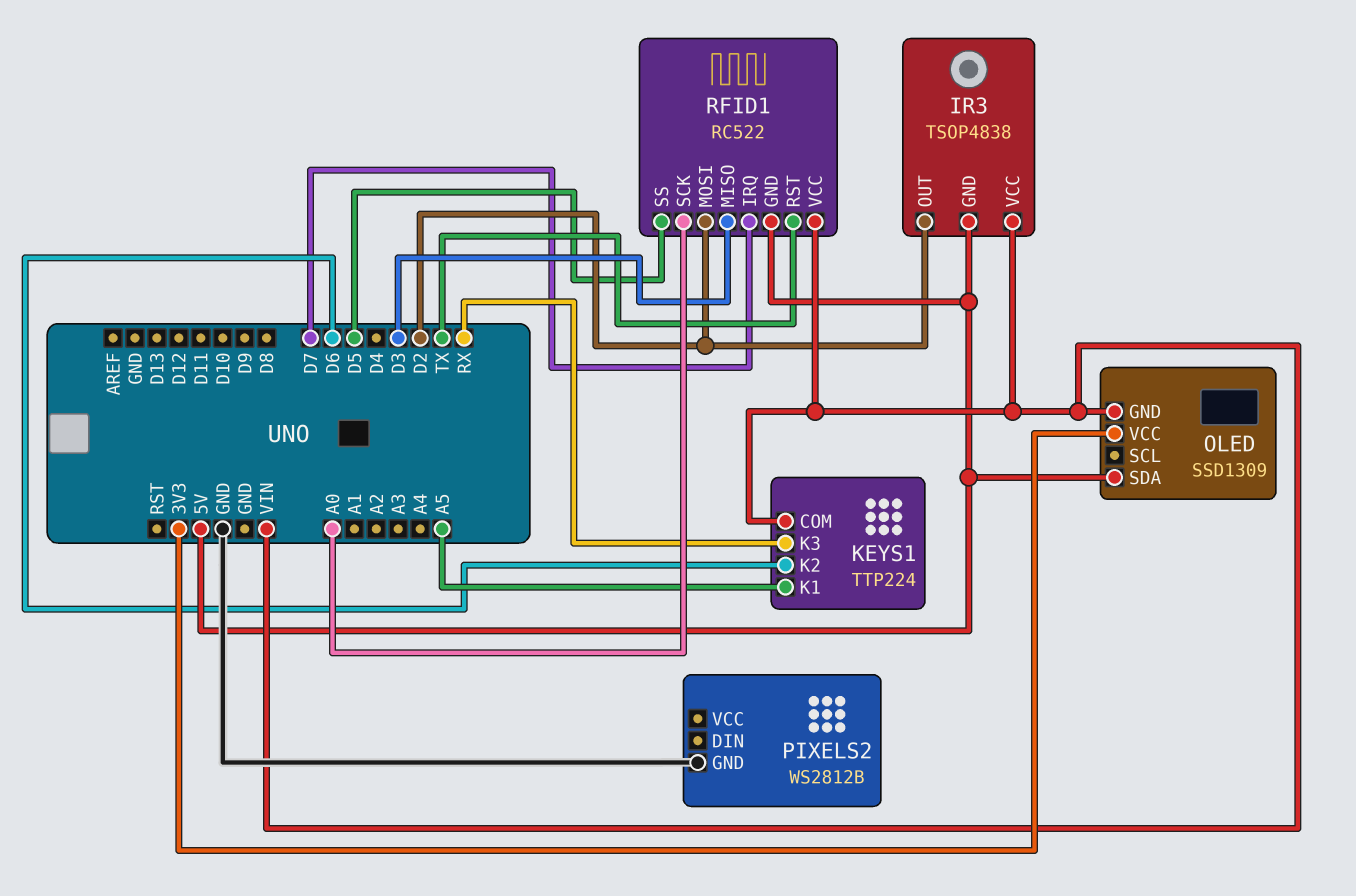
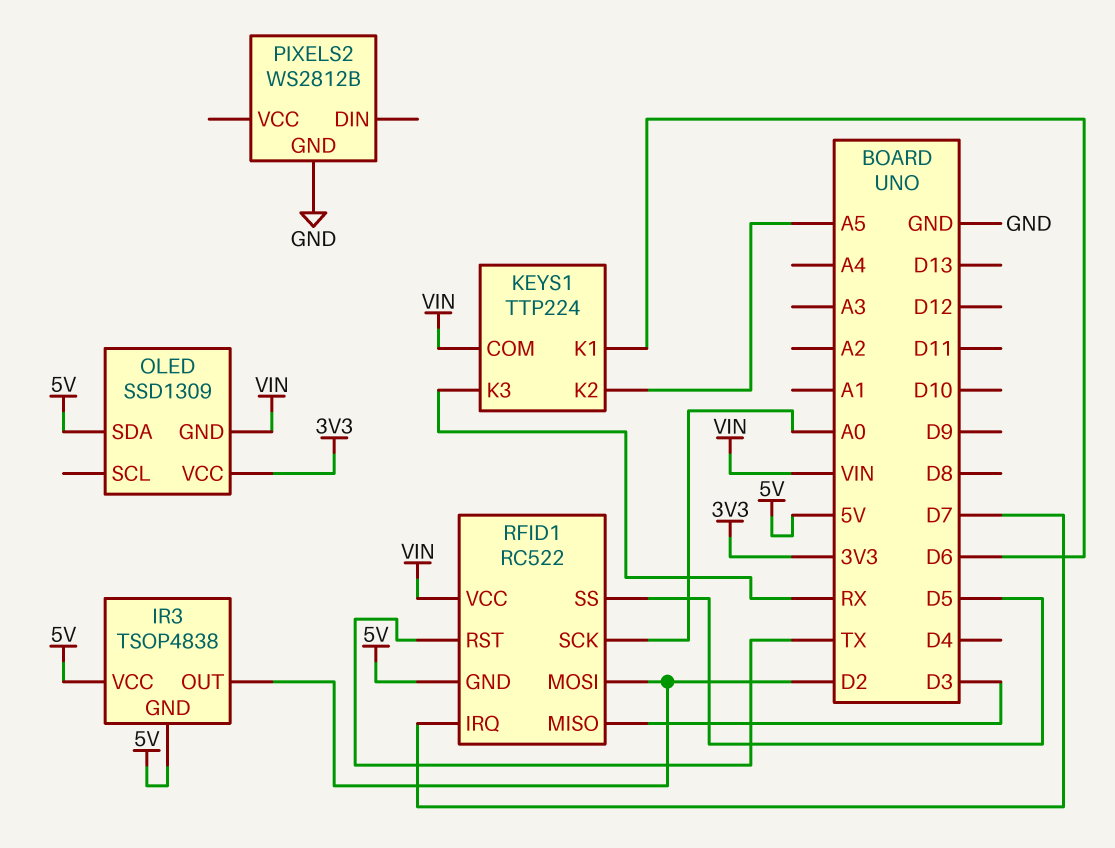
IR3 pin VCC: VIN -> 5V
KEYS1 pin K1: A5 -> D6
KEYS1 pin K2: D6 -> A5

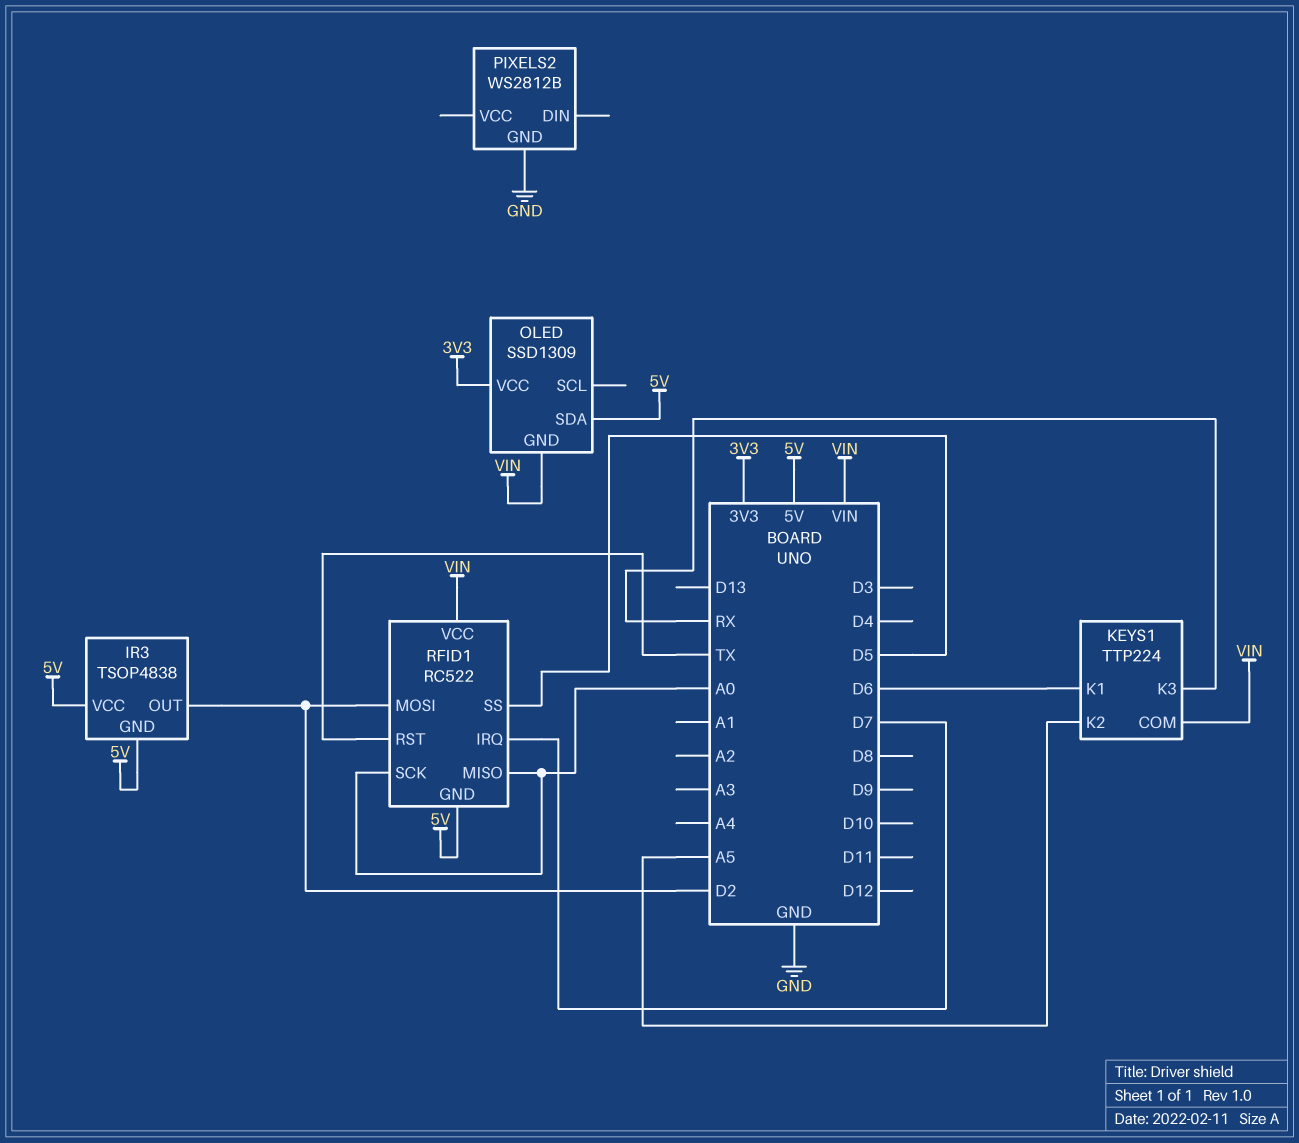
RFID1 pin MISO: D3 -> A0

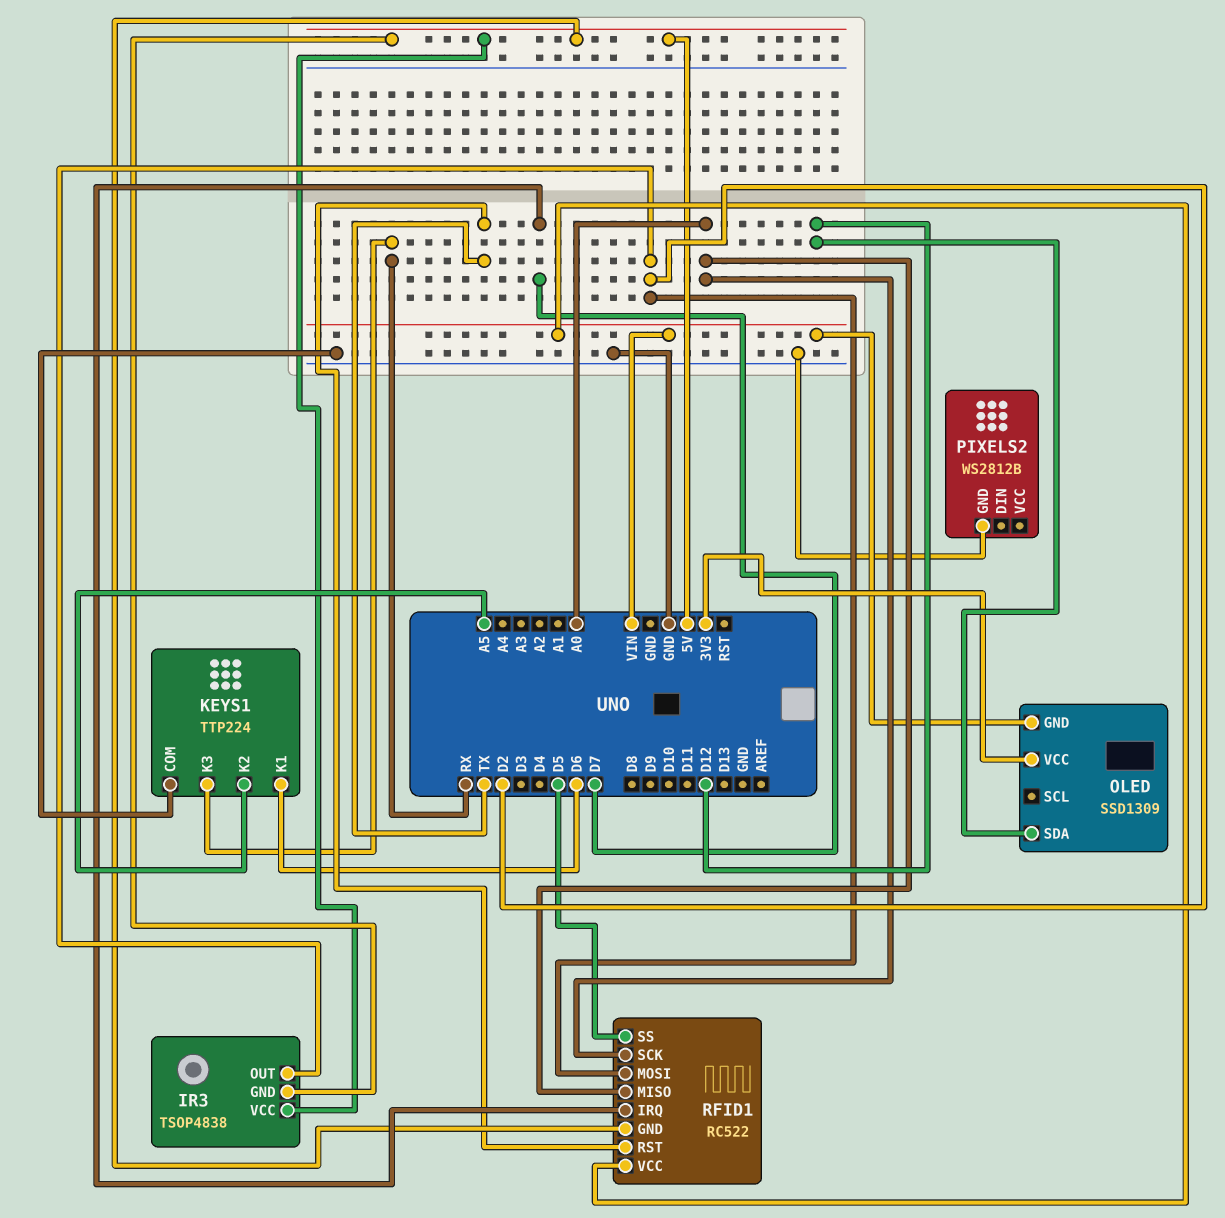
KEYS1 pin COM: VIN -> GND
OLED pin SDA: 5V -> D12

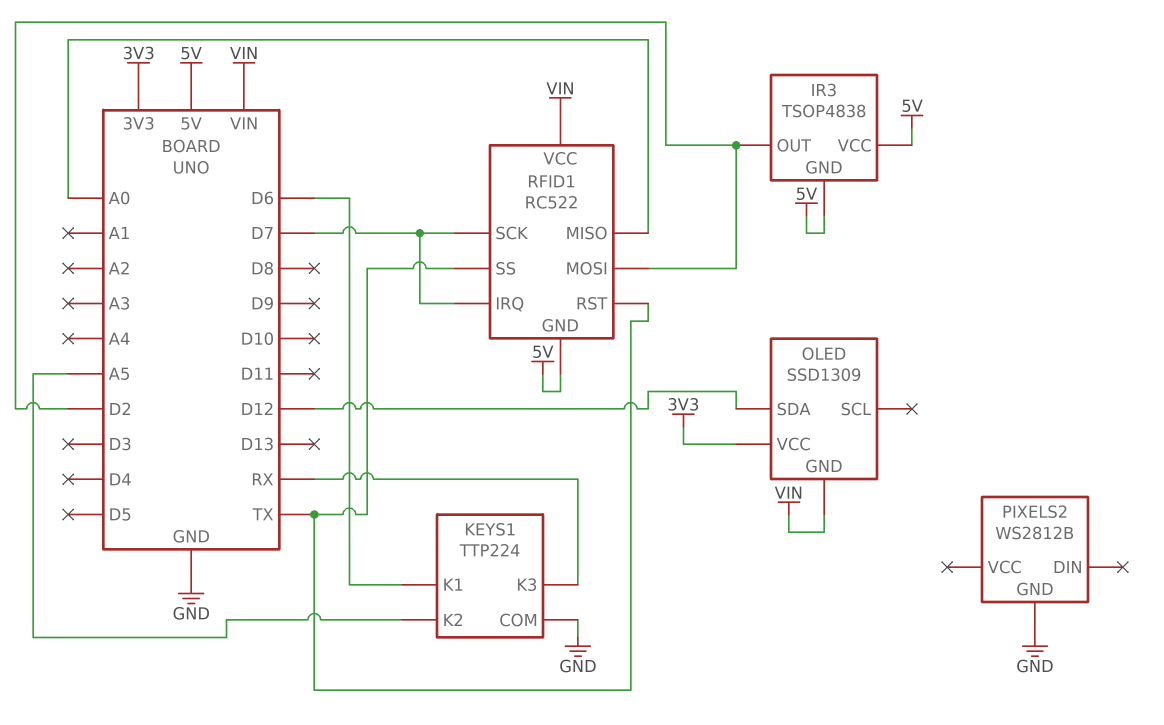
RFID1 pin SCK: A0 -> D7
RFID1 pin SS: D5 -> TX

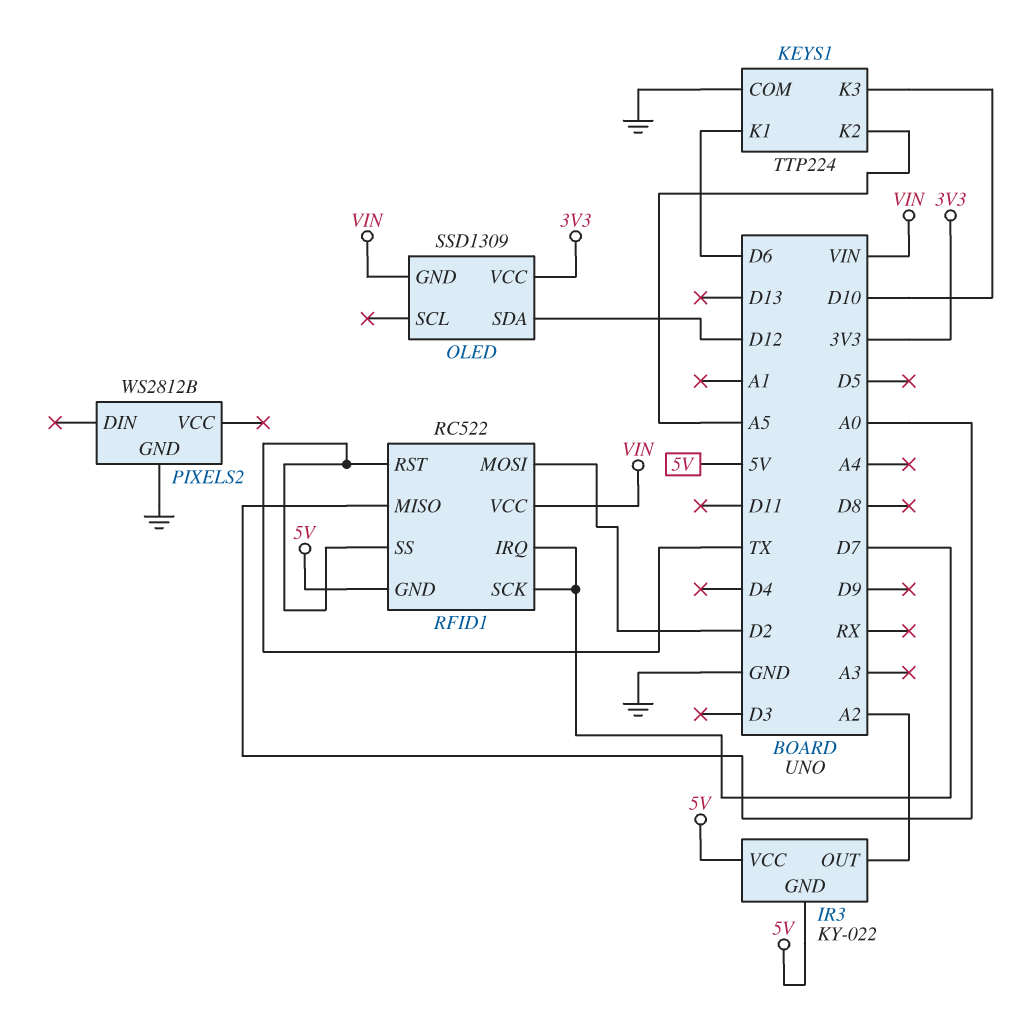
IR3: TSOP4838 -> KY-022
IR3 pin OUT: D2 -> A2
KEYS1 pin K3: RX -> D10

